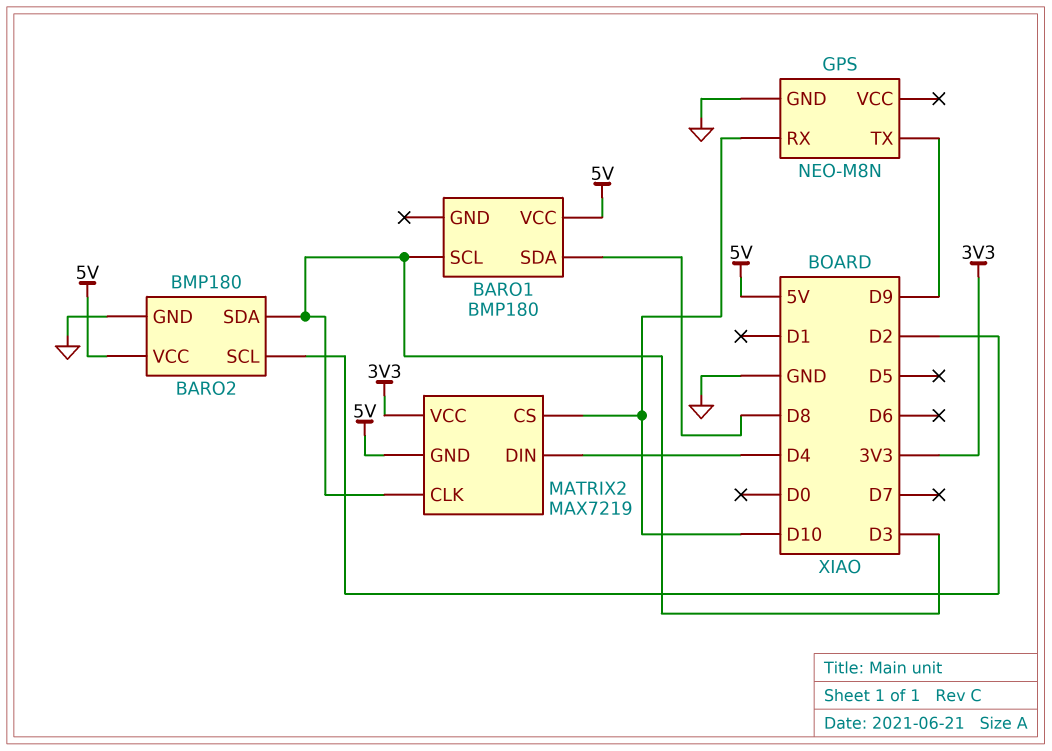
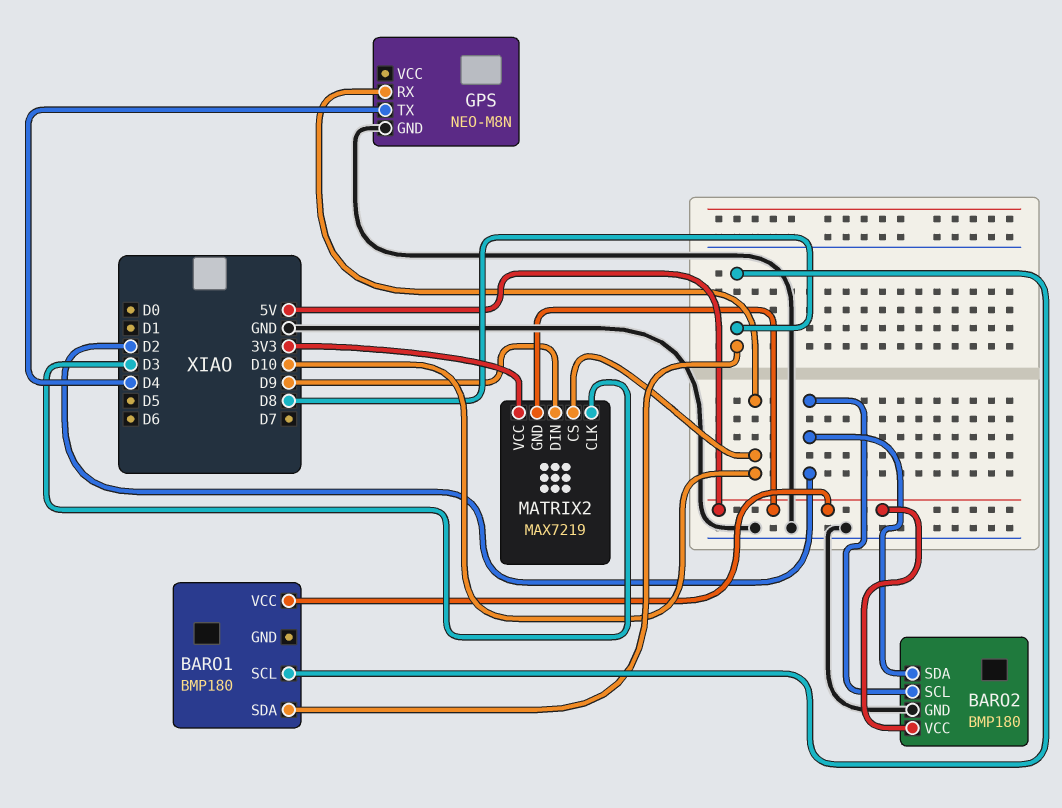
BARO1 pin SCL: D3 -> D8
BARO2 pin SDA: D3 -> D2
GPS pin TX: D9 -> D4
MATRIX2 pin DIN: D4 -> D9

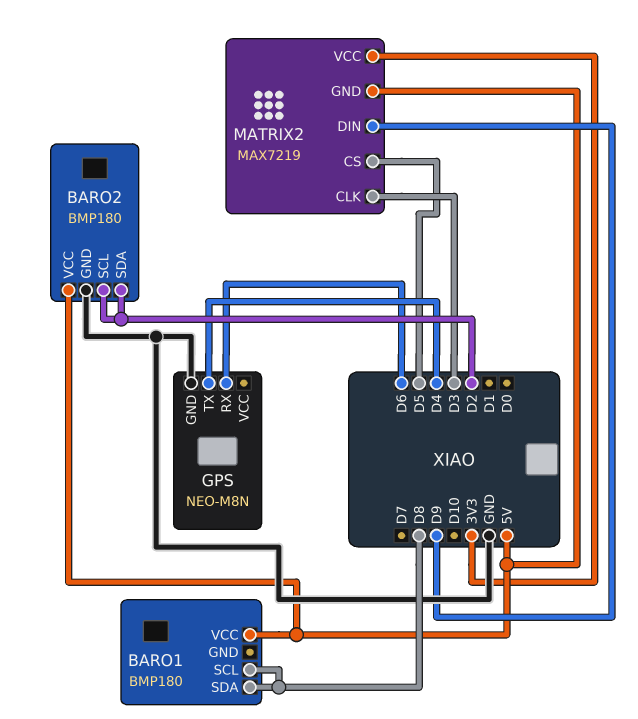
GPS pin RX: D10 -> D6
MATRIX2 pin CS: D10 -> D5

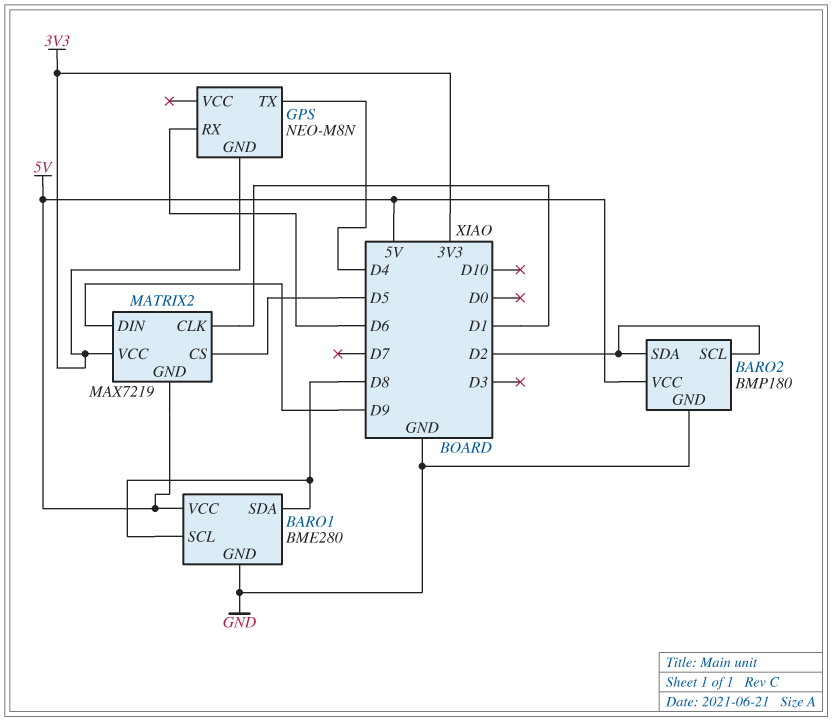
BARO1: BMP180 -> BME280
BARO1 pin GND: none -> GND
GPS pin GND: GND -> 3V3
MATRIX2 pin CLK: D3 -> D1

